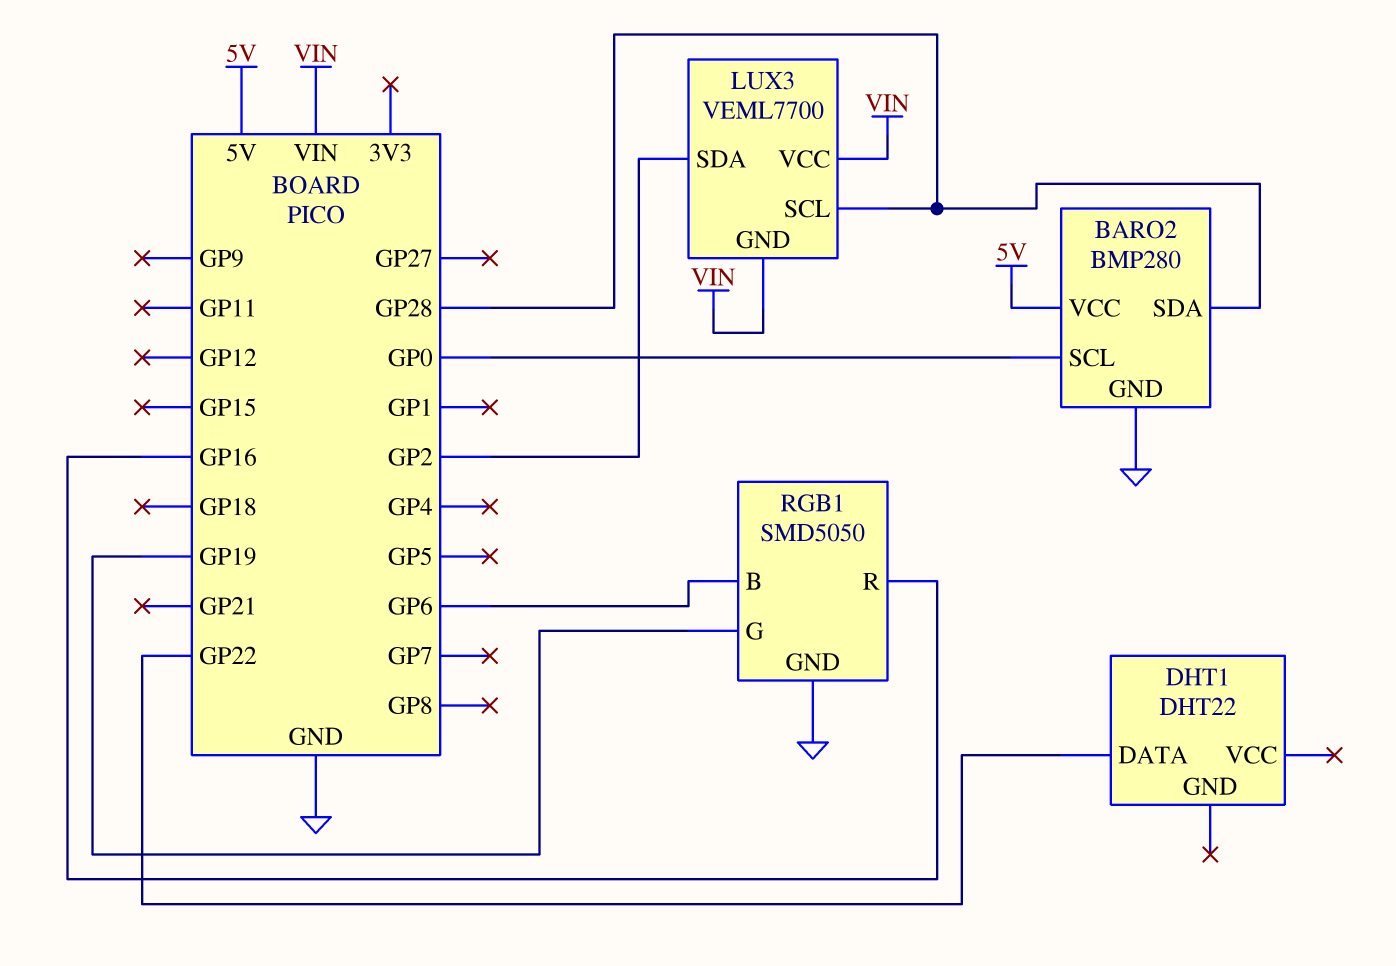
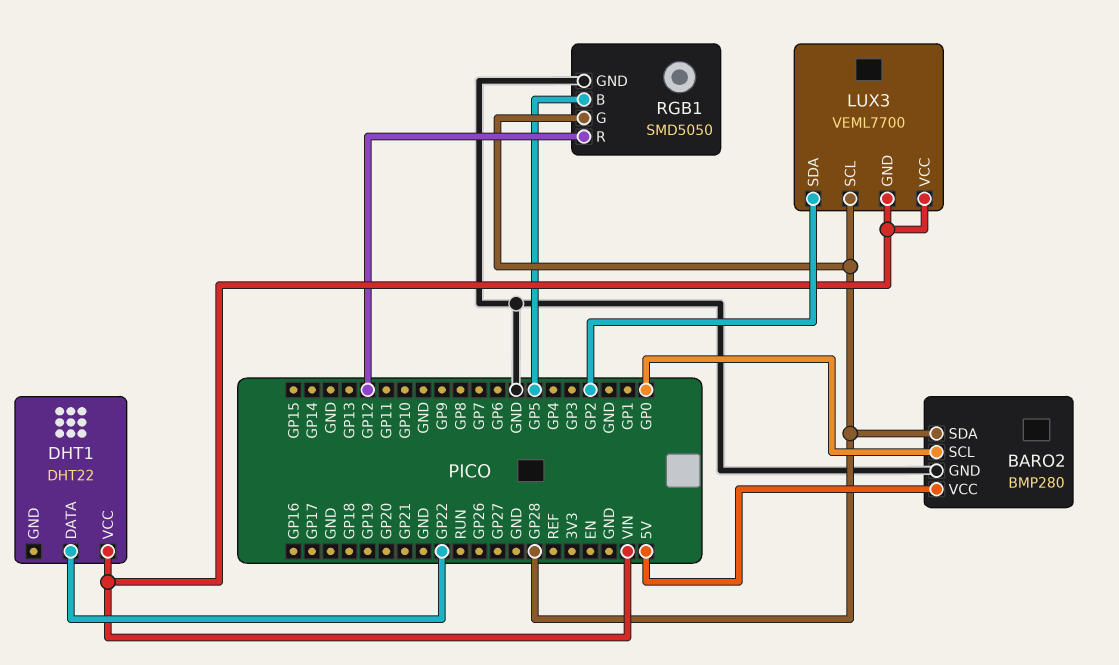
DHT1 pin VCC: none -> VIN
RGB1 pin B: GP6 -> GP5
RGB1 pin G: GP19 -> GP28
RGB1 pin R: GP16 -> GP12

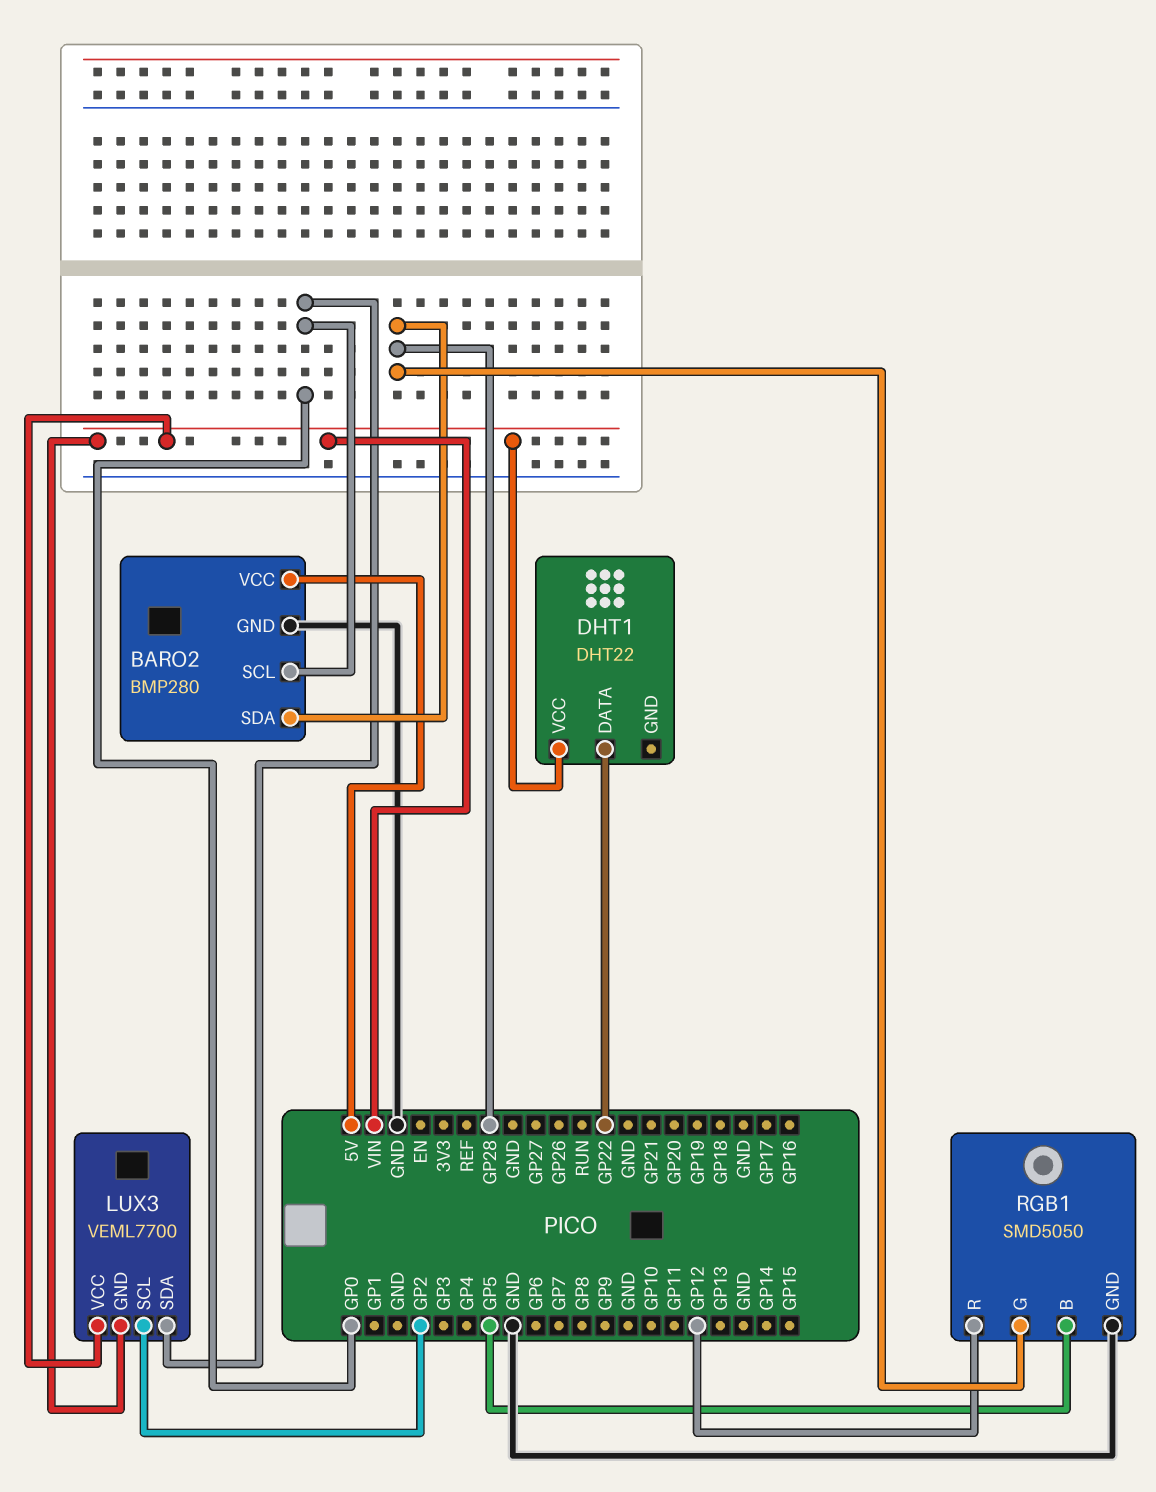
LUX3 pin SCL: GP28 -> GP2
LUX3 pin SDA: GP2 -> GP0

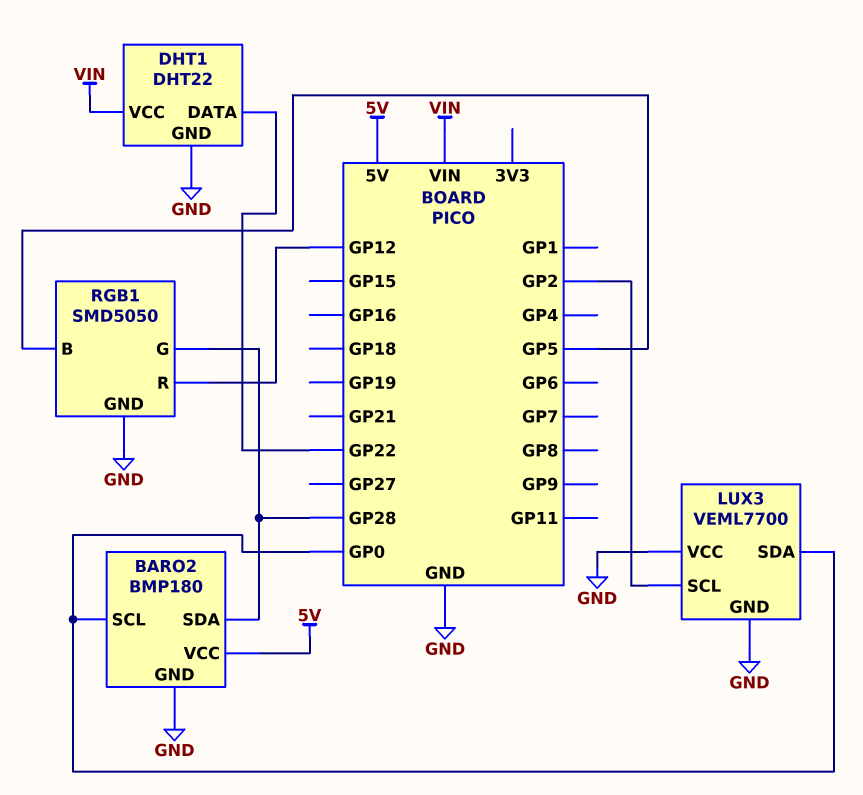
BARO2: BMP280 -> BMP180
DHT1 pin GND: none -> GND
LUX3 pin GND: VIN -> GND
LUX3 pin VCC: VIN -> GND

